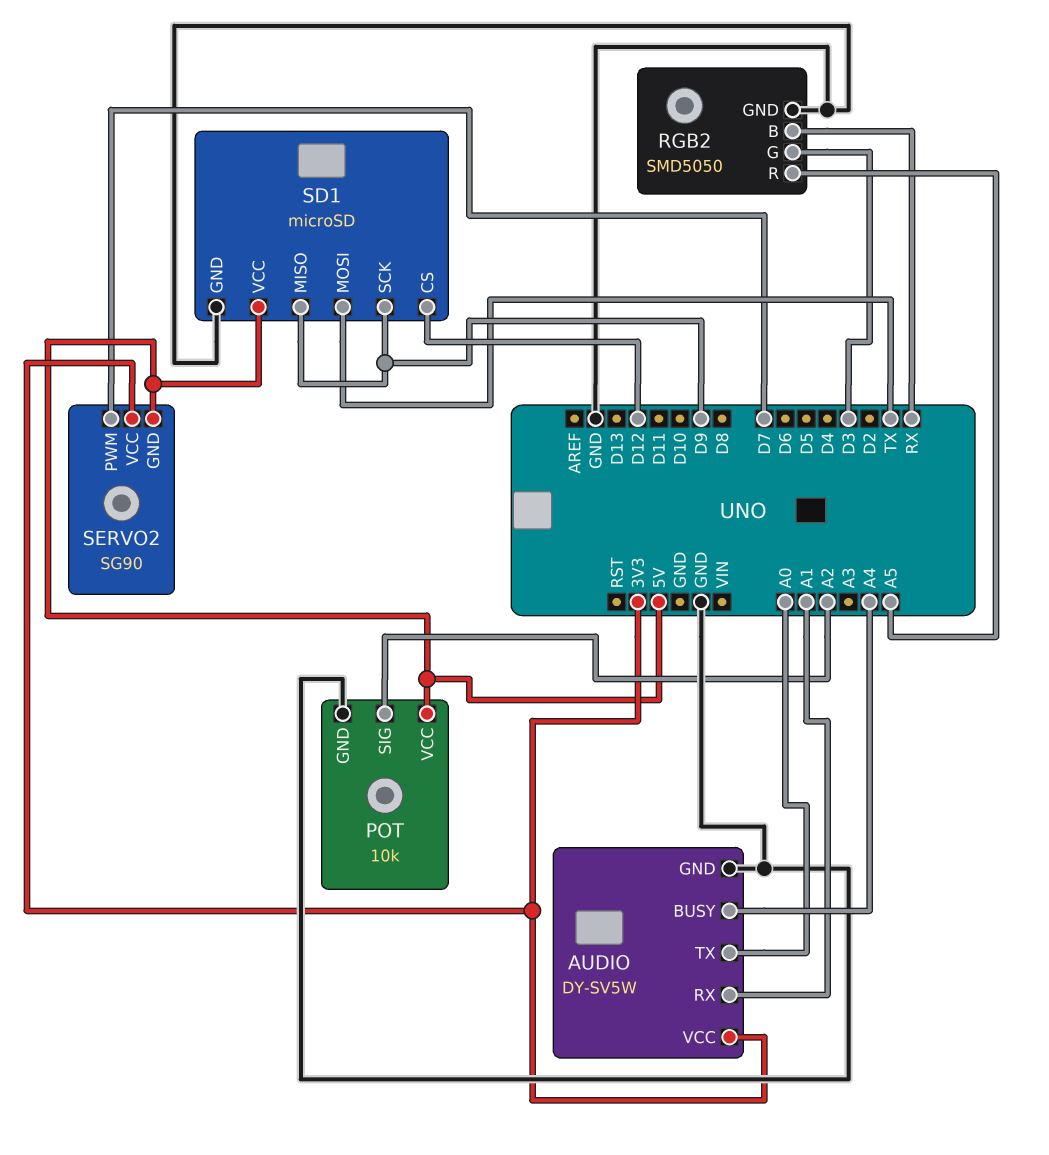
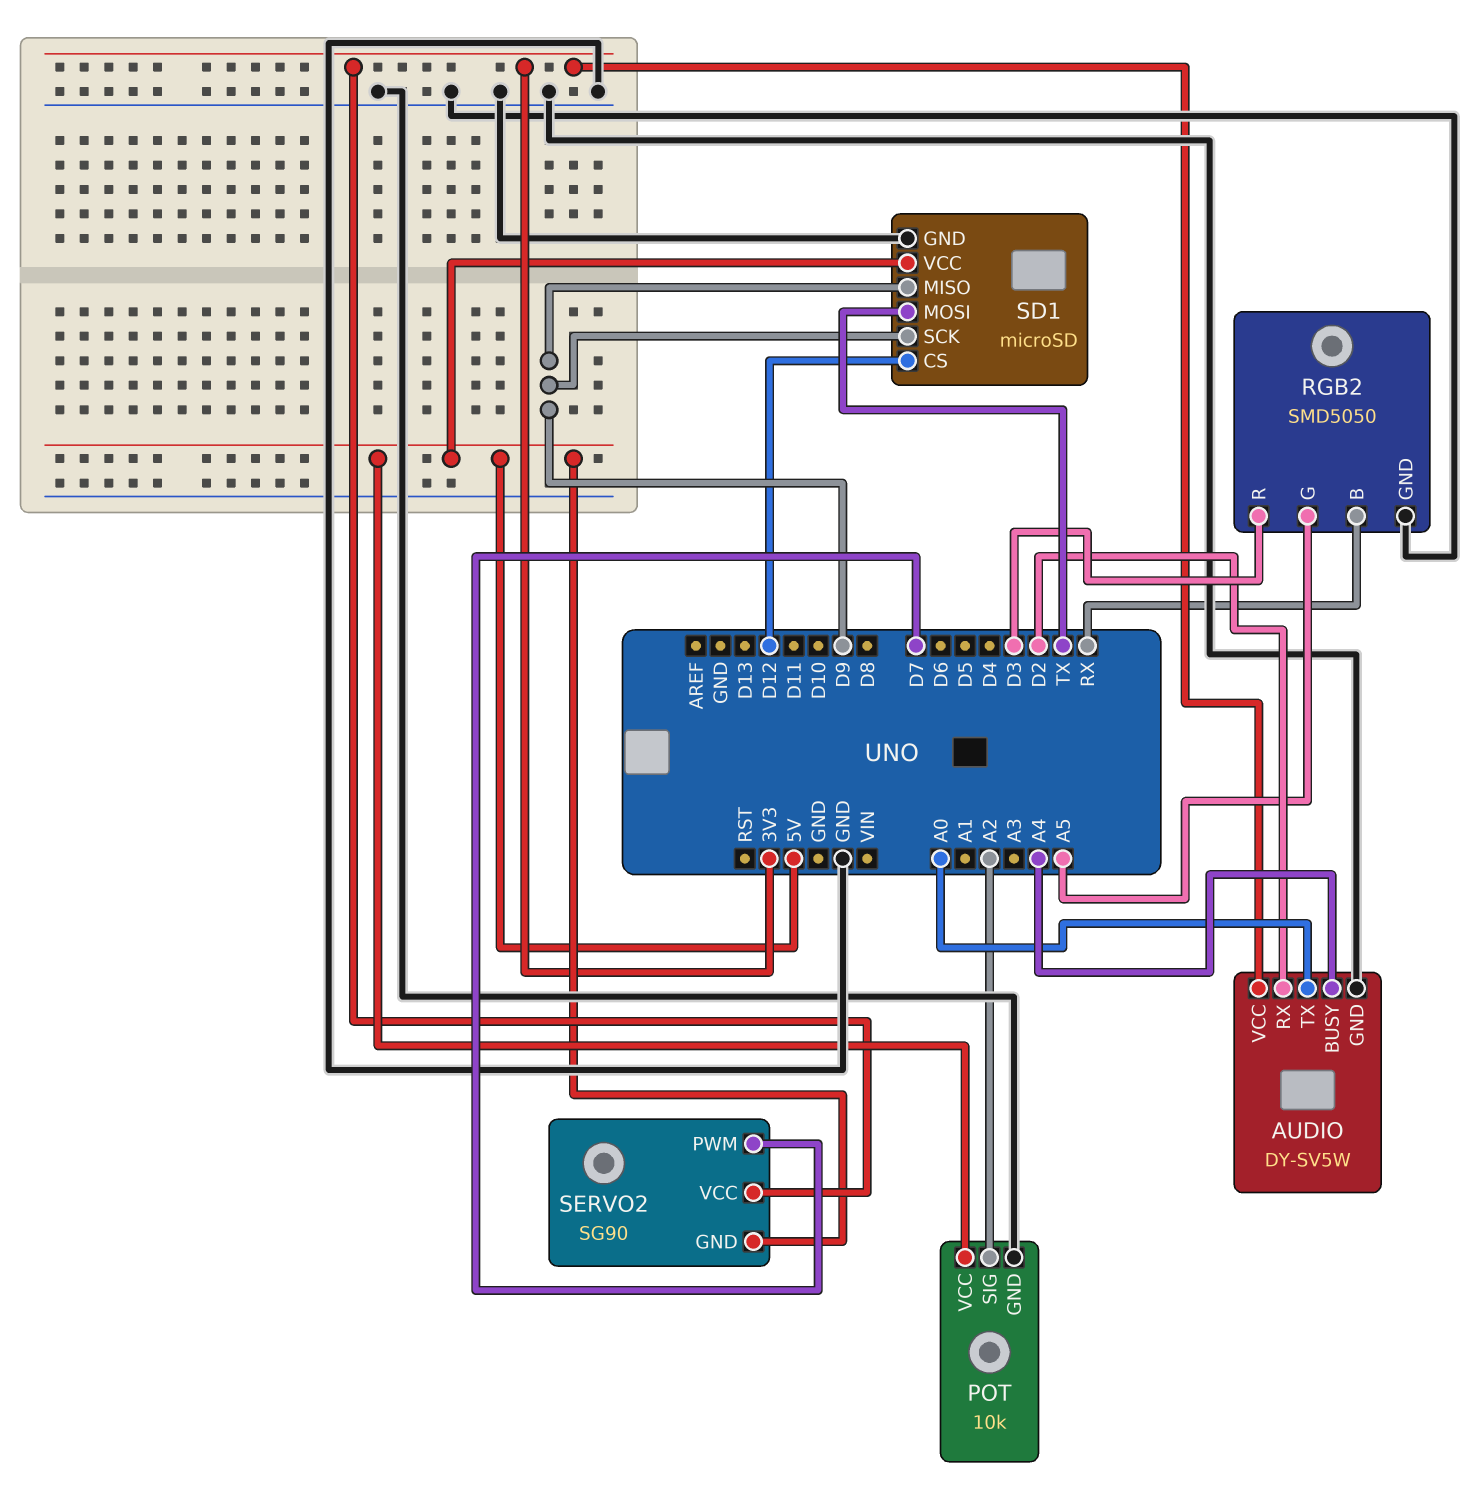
AUDIO pin RX: A1 -> D2
RGB2 pin G: D3 -> A5
RGB2 pin R: A5 -> D3

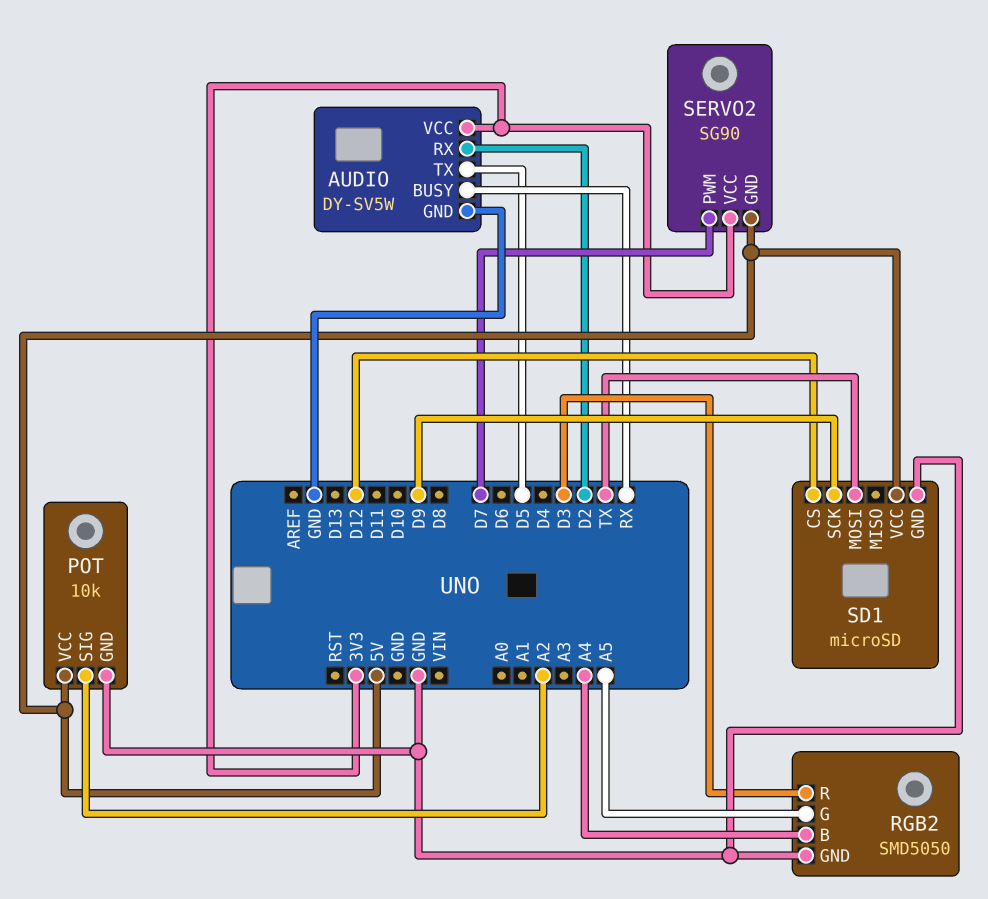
AUDIO pin BUSY: A4 -> RX
AUDIO pin TX: A0 -> D5
RGB2 pin B: RX -> A4
SD1 pin MISO: D9 -> none

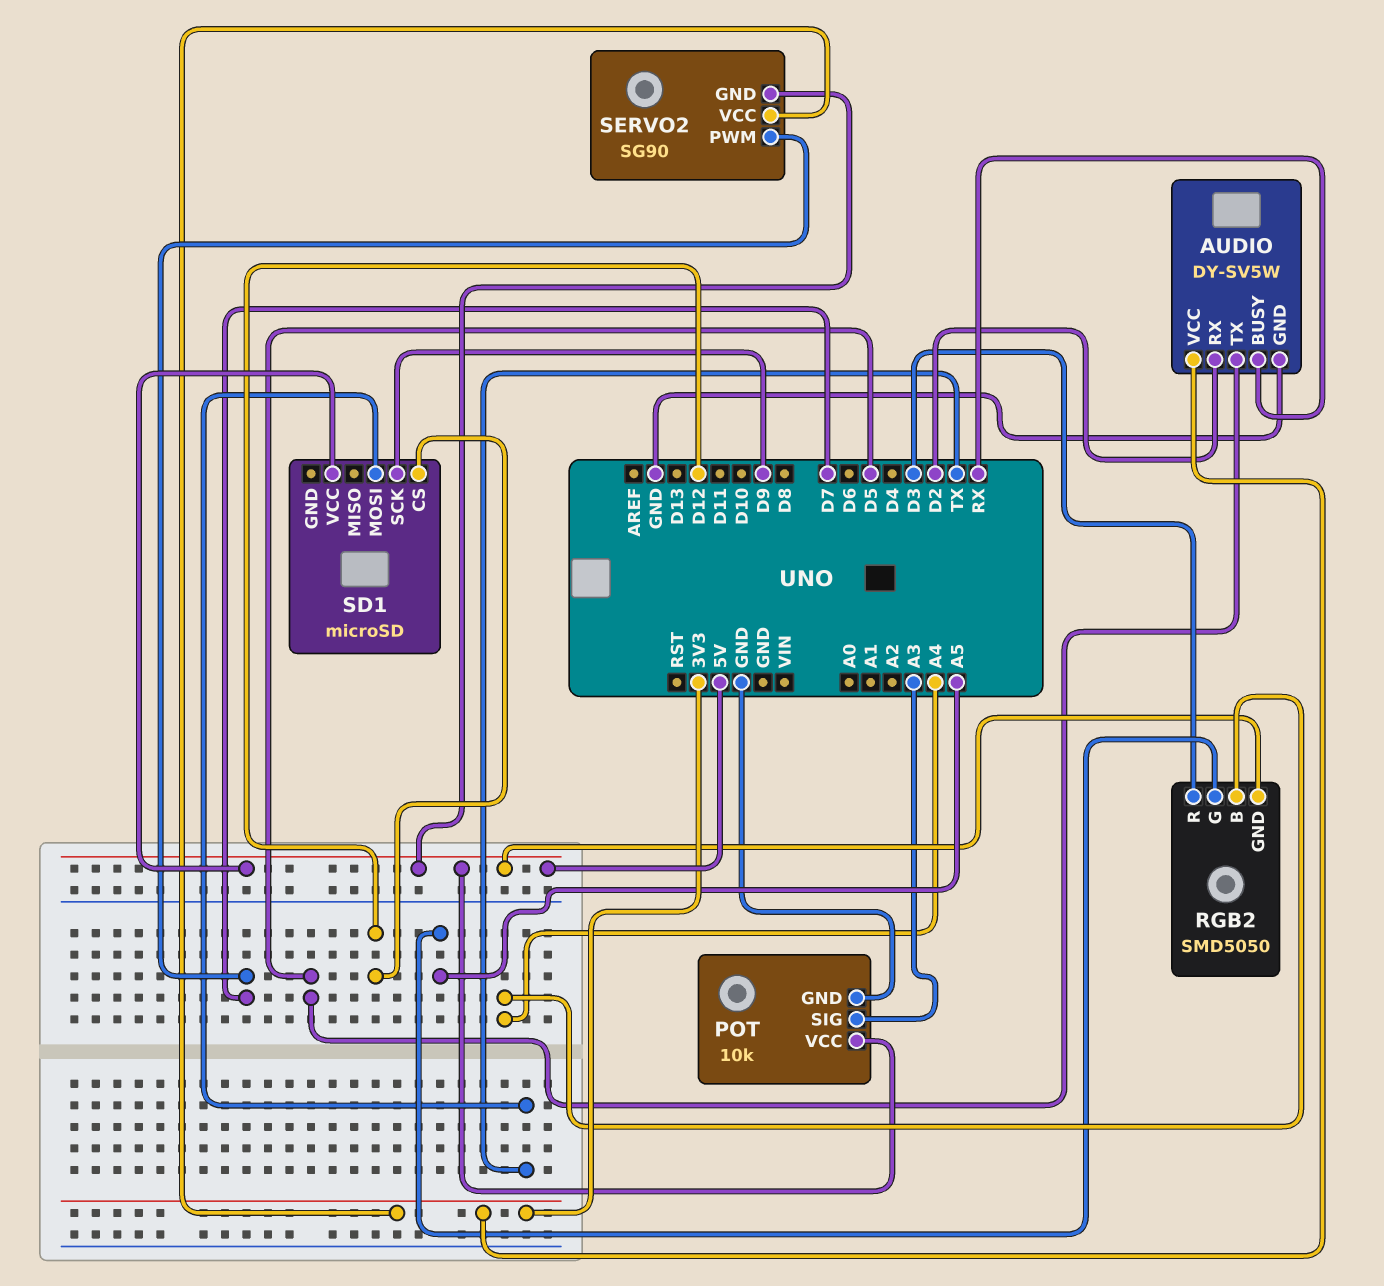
POT pin SIG: A2 -> A3
RGB2 pin GND: GND -> 5V
SD1 pin GND: GND -> none

